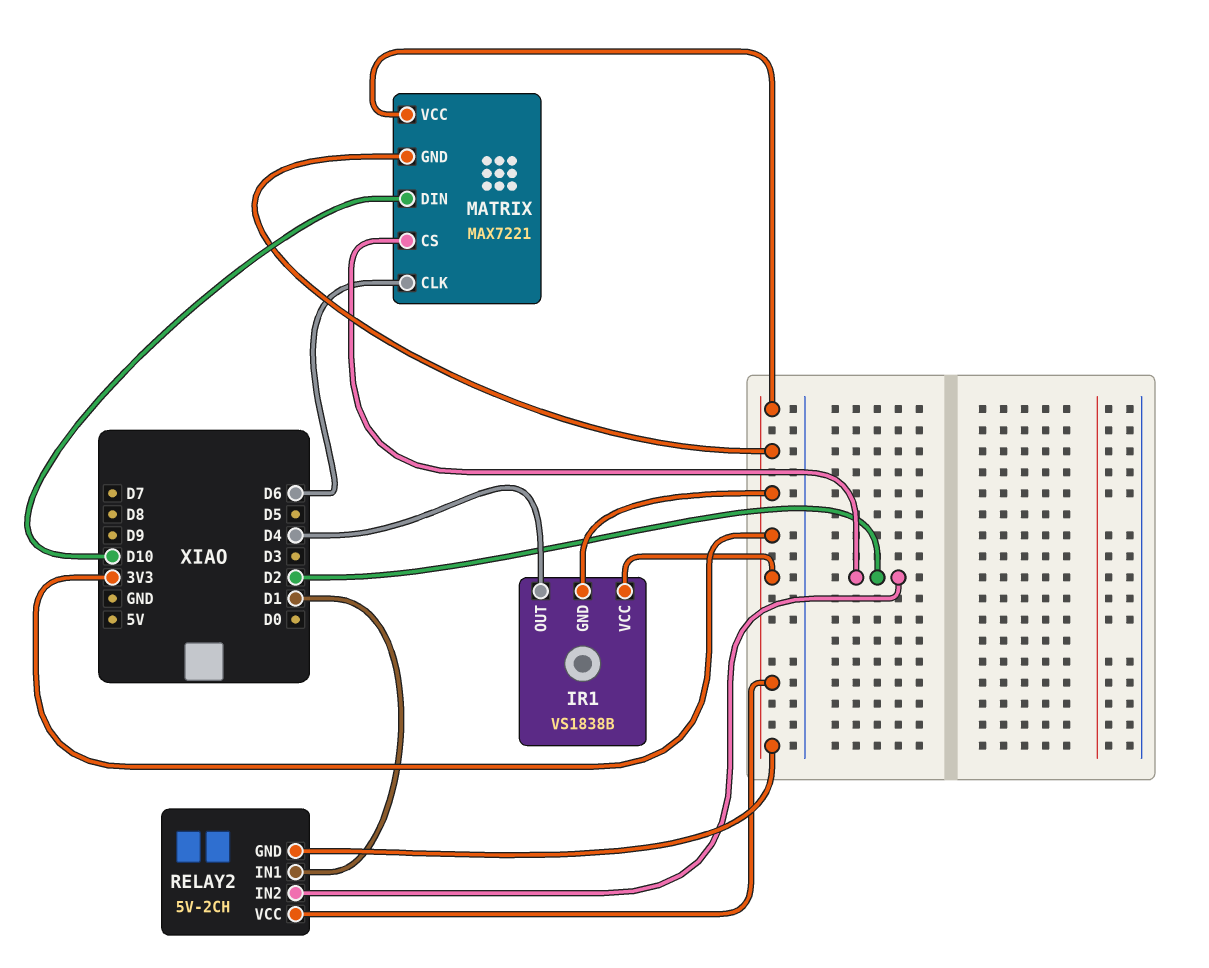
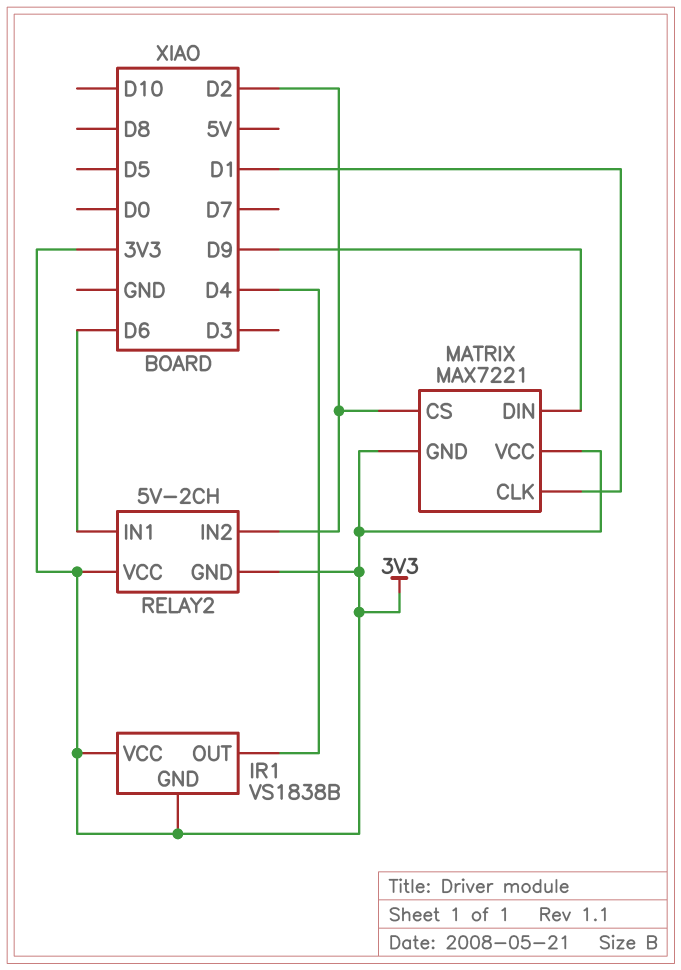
MATRIX pin CLK: D6 -> D1
MATRIX pin DIN: D10 -> D9
RELAY2 pin IN1: D1 -> D6

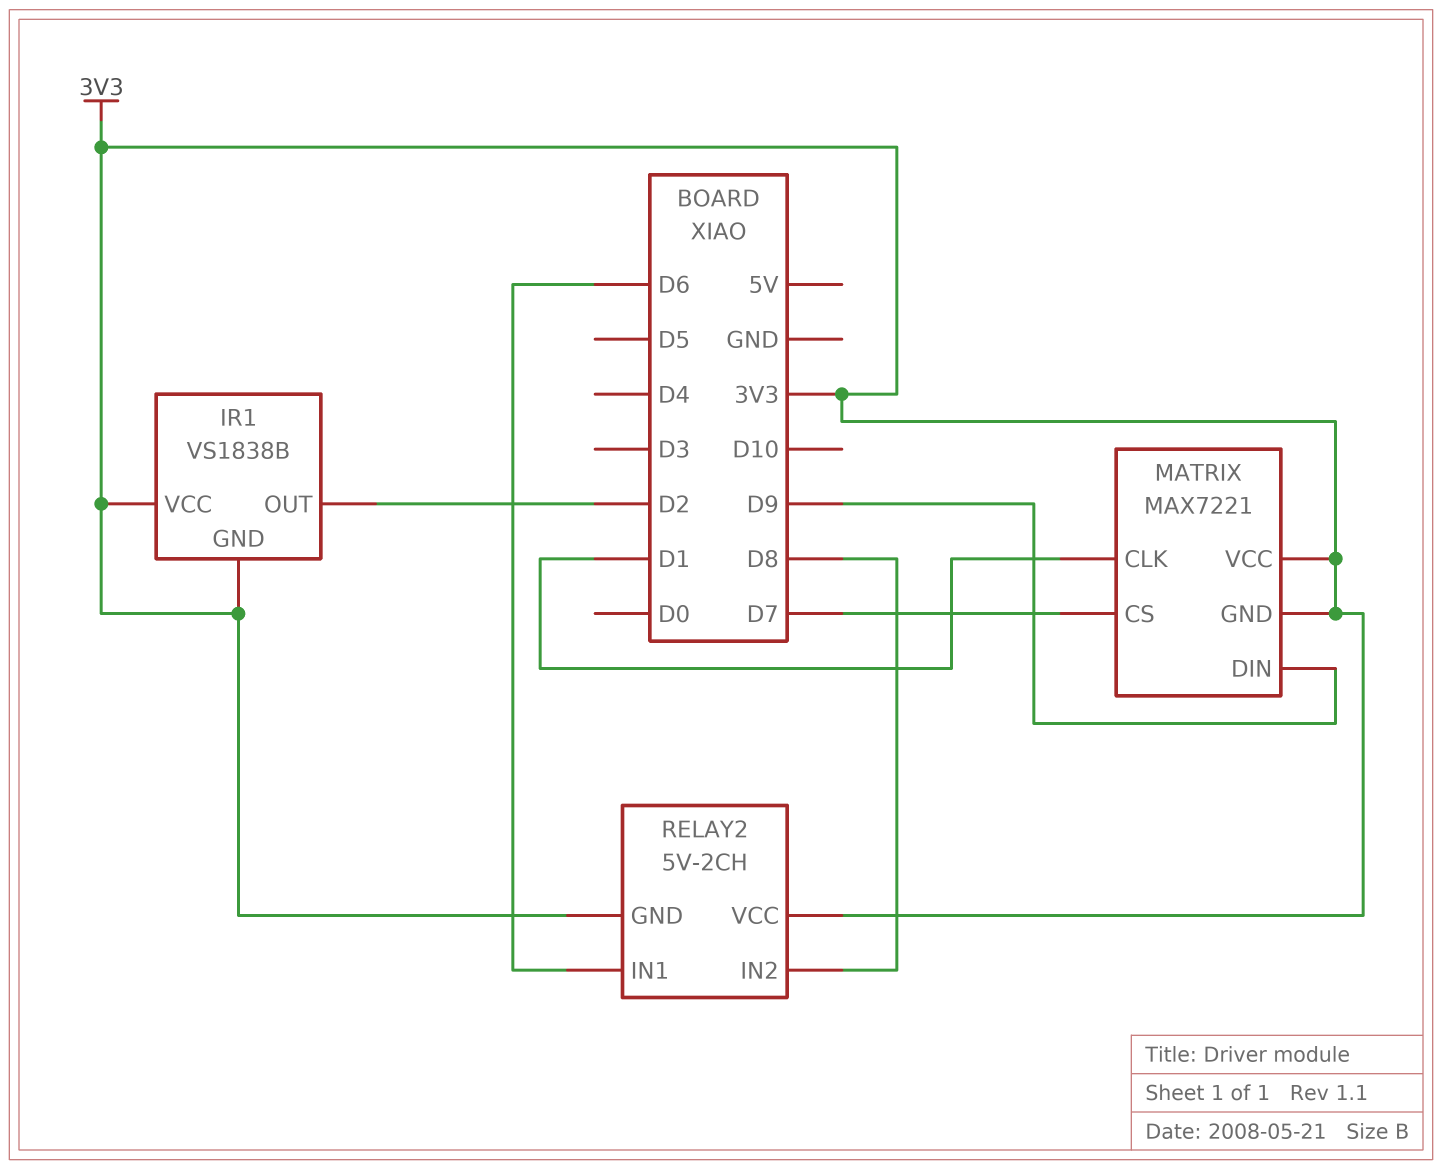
IR1 pin OUT: D4 -> D2
MATRIX pin CS: D2 -> D7
RELAY2 pin IN2: D2 -> D8

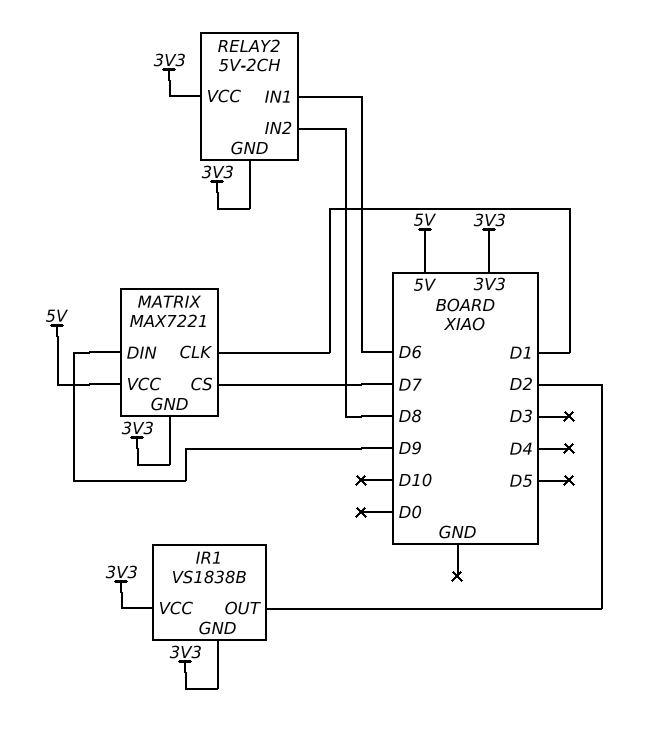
MATRIX pin VCC: 3V3 -> 5V

